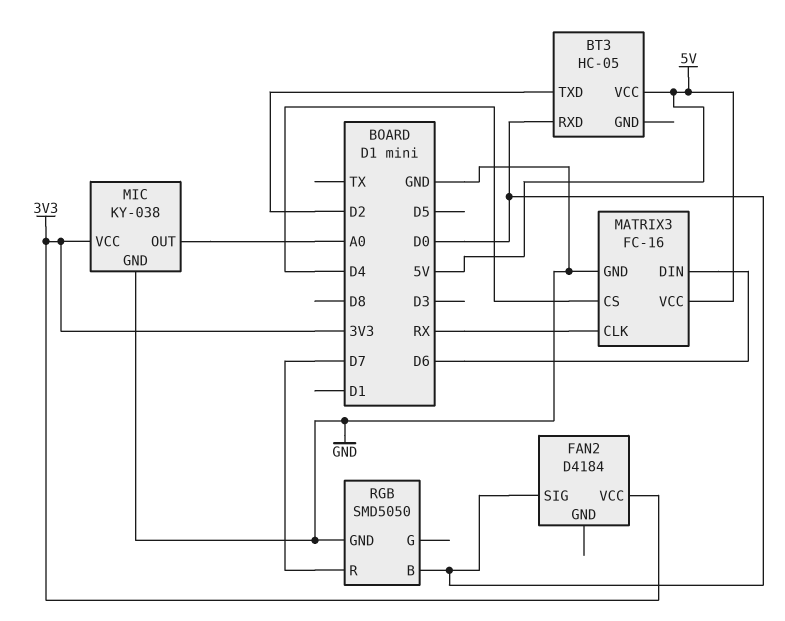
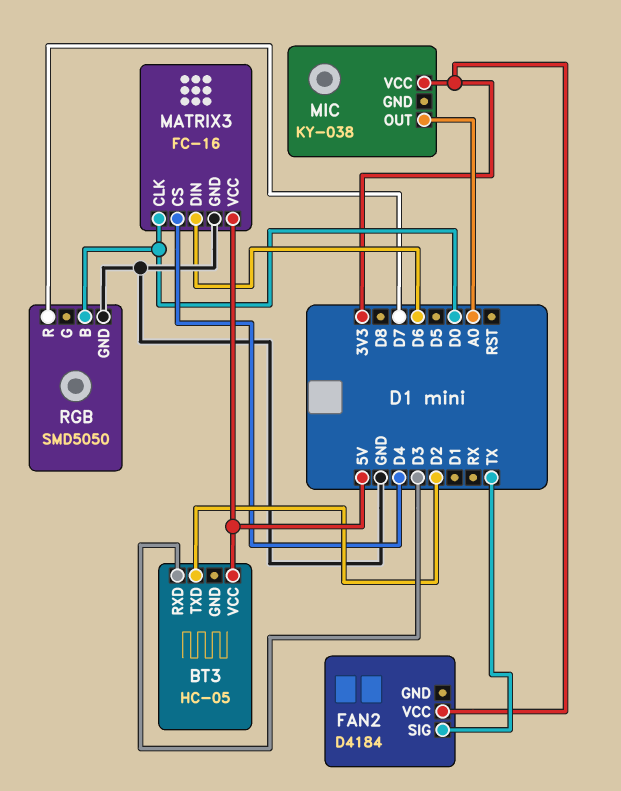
BT3 pin RXD: D0 -> D3
FAN2 pin SIG: D0 -> TX
MATRIX3 pin CLK: RX -> D0
MIC pin GND: GND -> none

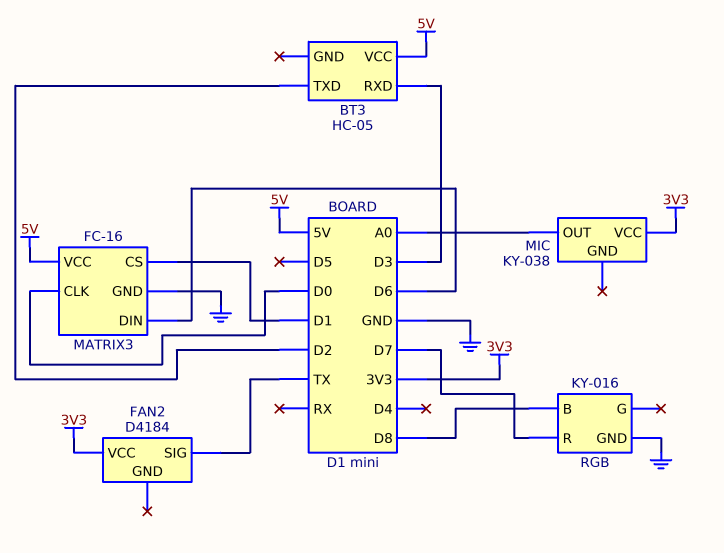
MATRIX3 pin CS: D4 -> D1
RGB: SMD5050 -> KY-016
RGB pin B: D0 -> D8

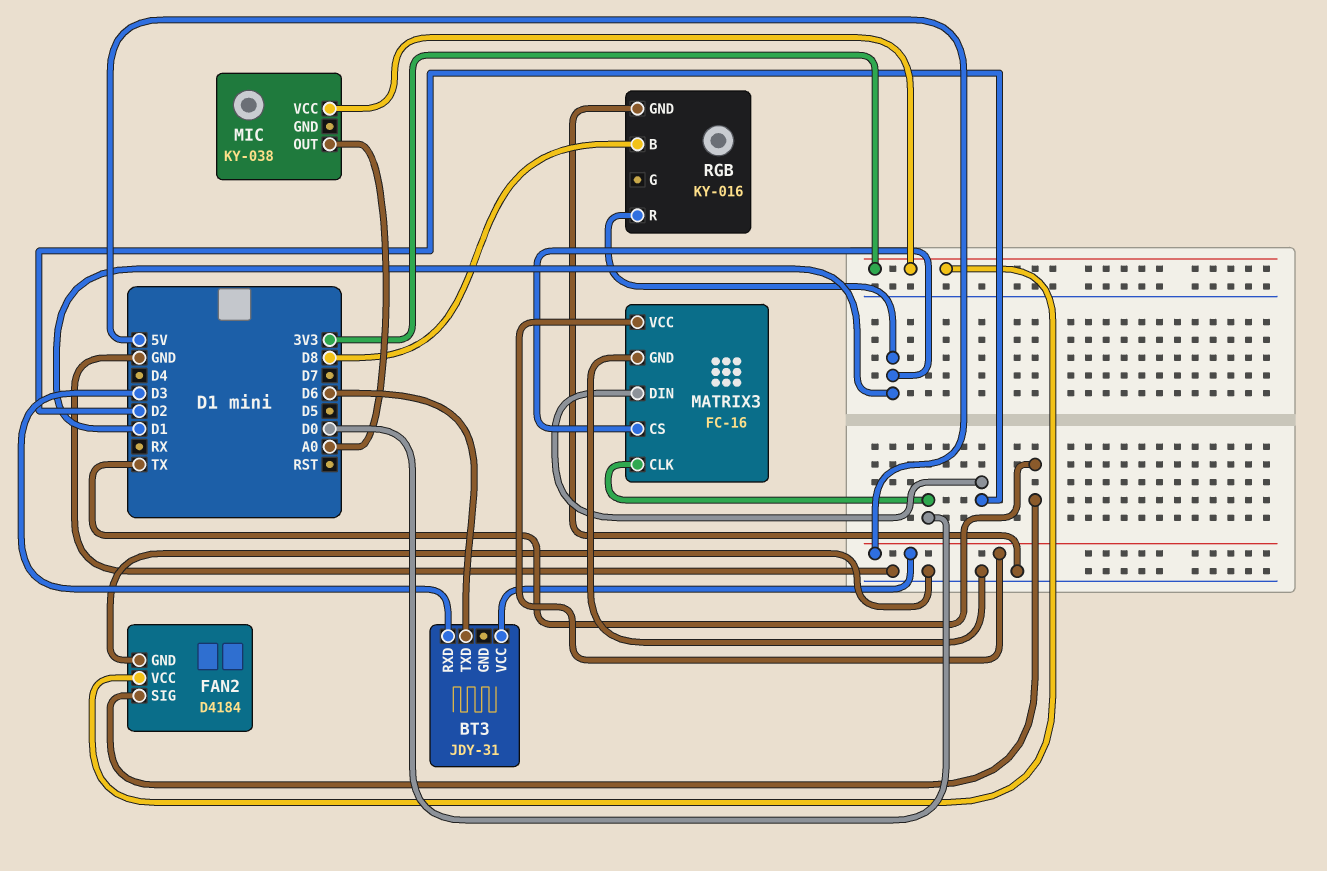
BT3: HC-05 -> JDY-31
BT3 pin TXD: D2 -> D6
FAN2 pin GND: none -> GND
MATRIX3 pin DIN: D6 -> D2
RGB pin R: D7 -> D1

